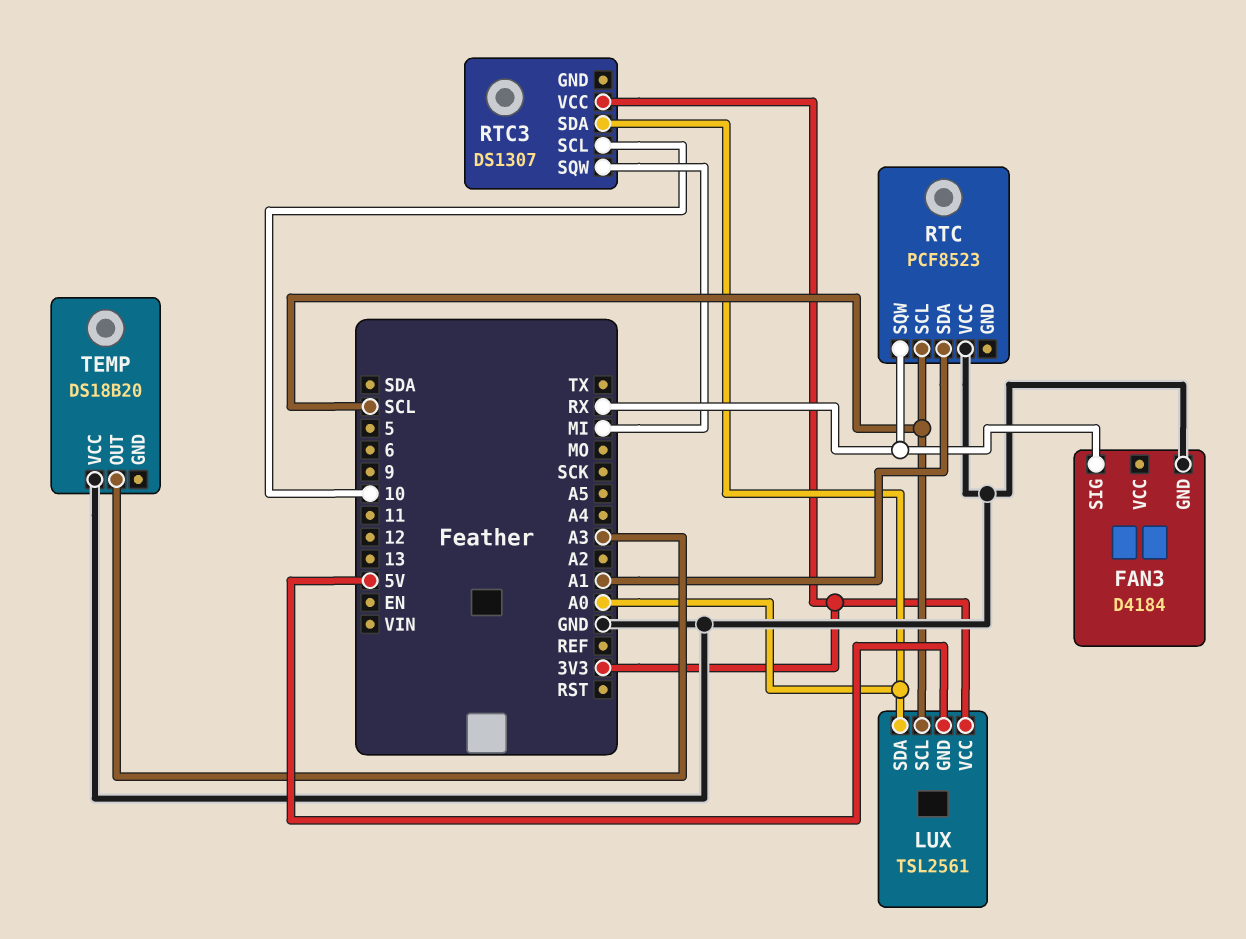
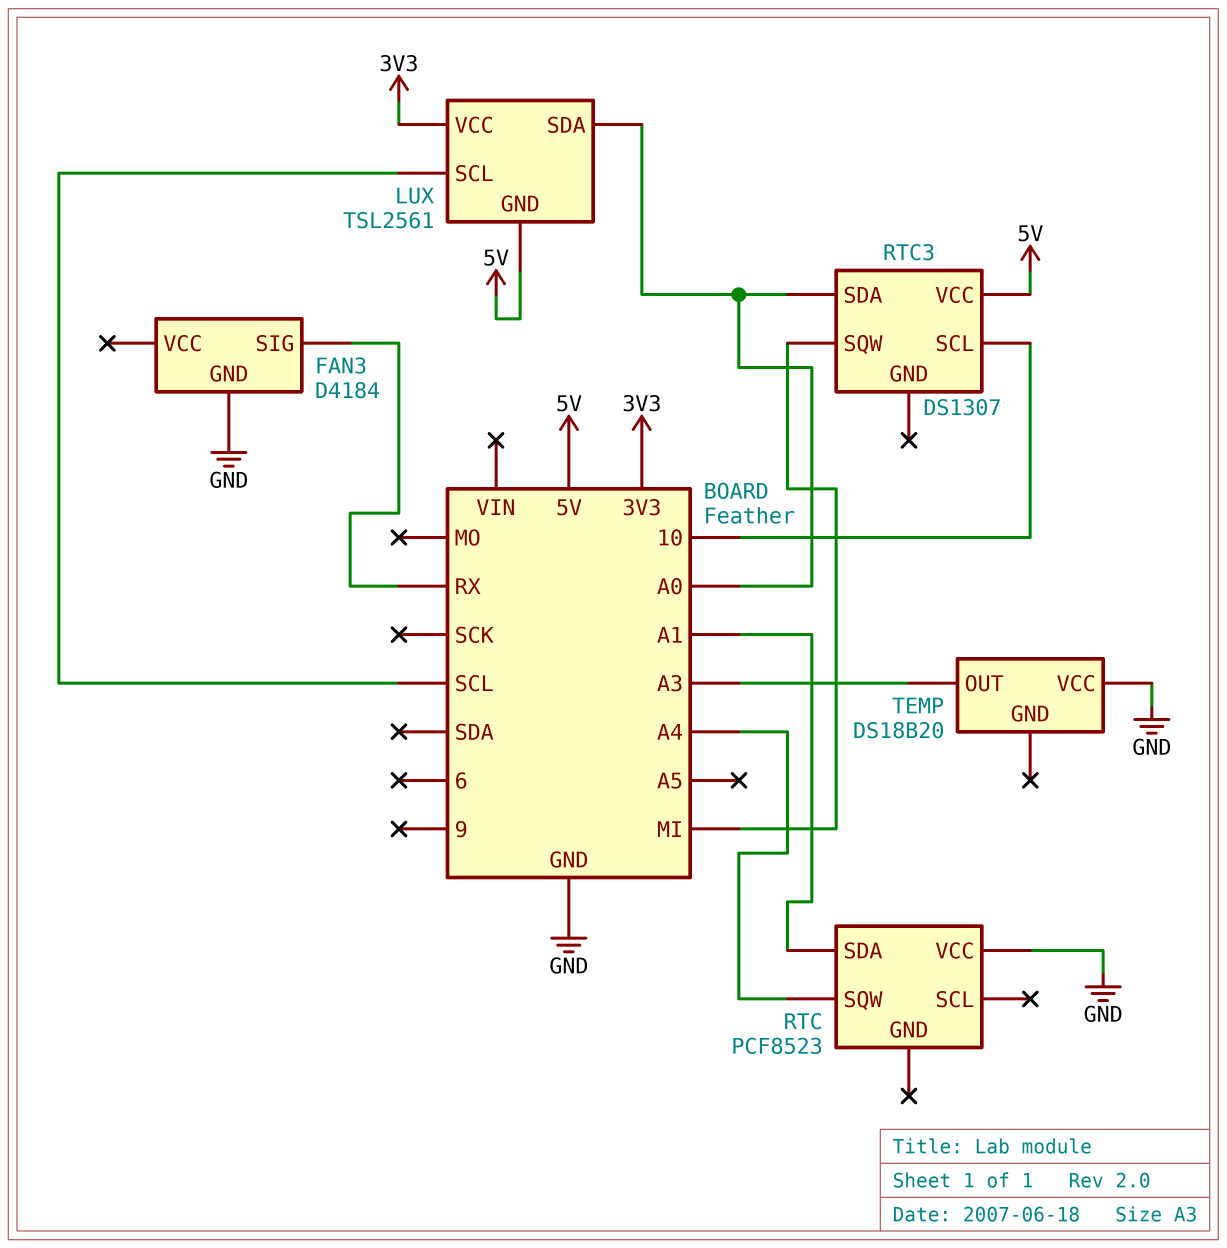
RTC pin SCL: SCL -> none
RTC pin SQW: RX -> A4
RTC3 pin VCC: 3V3 -> 5V

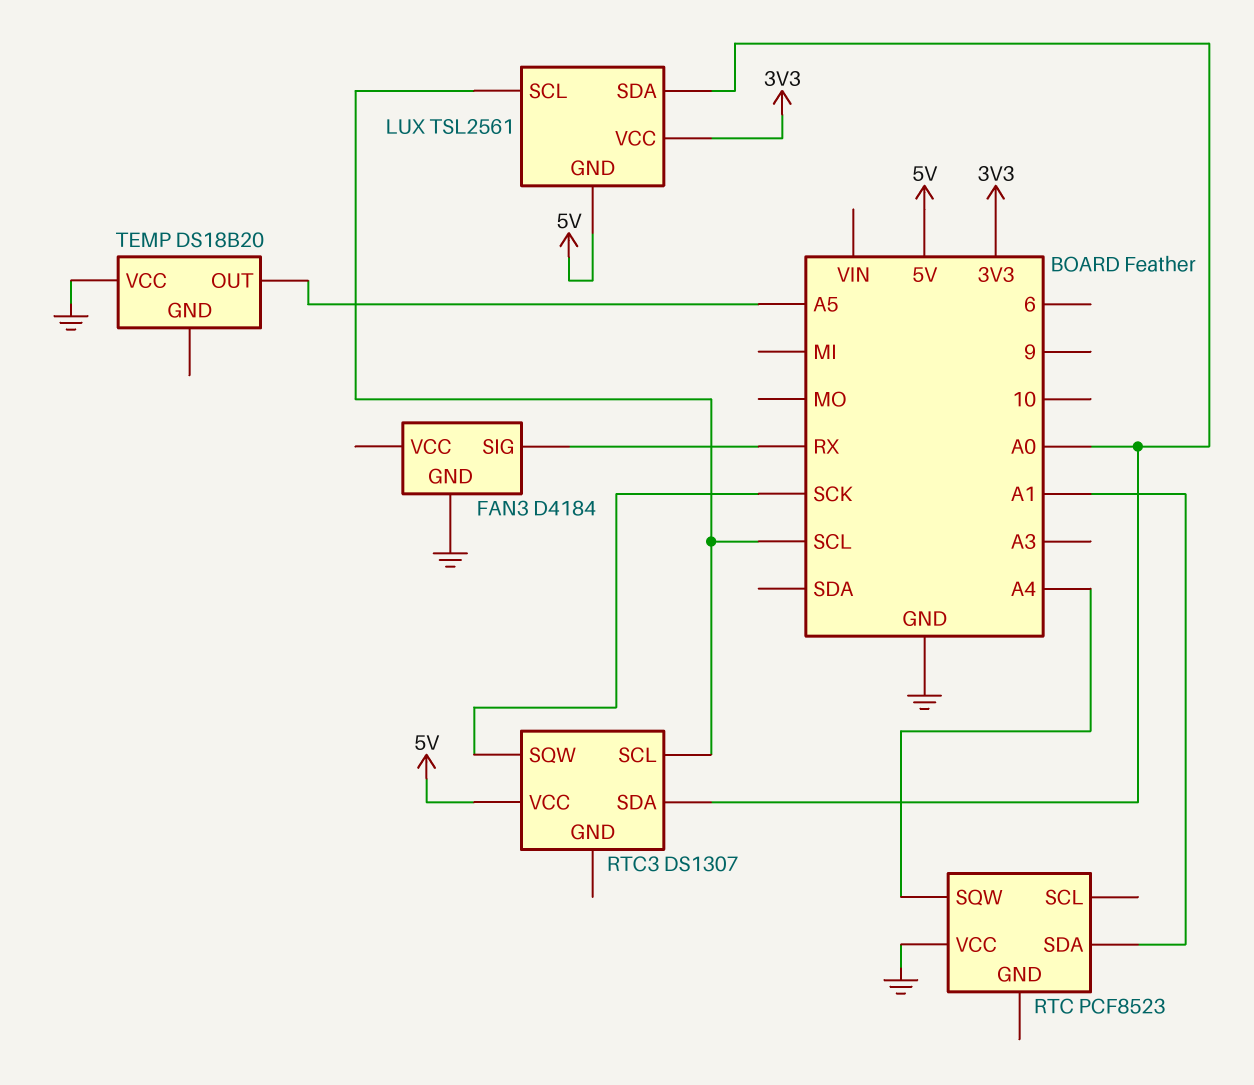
RTC3 pin SCL: 10 -> SCL
RTC3 pin SQW: MI -> SCK
TEMP pin OUT: A3 -> A5

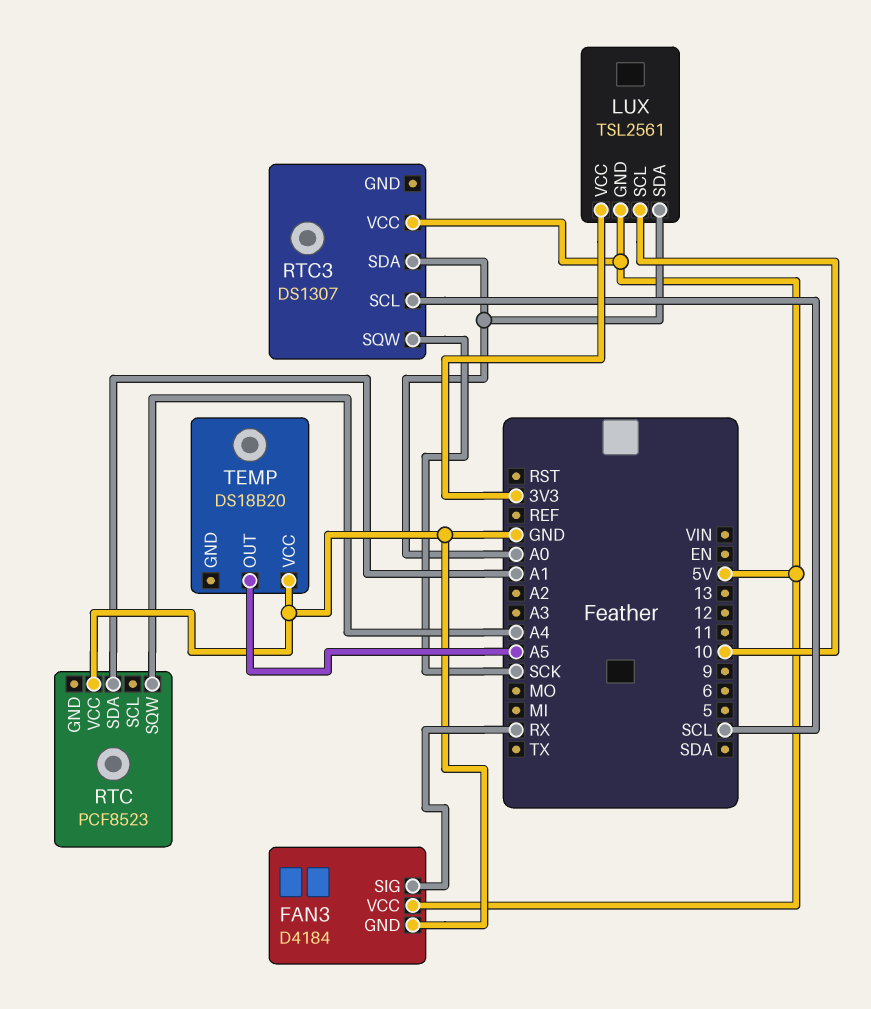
FAN3 pin VCC: none -> 5V
LUX pin SCL: SCL -> 10

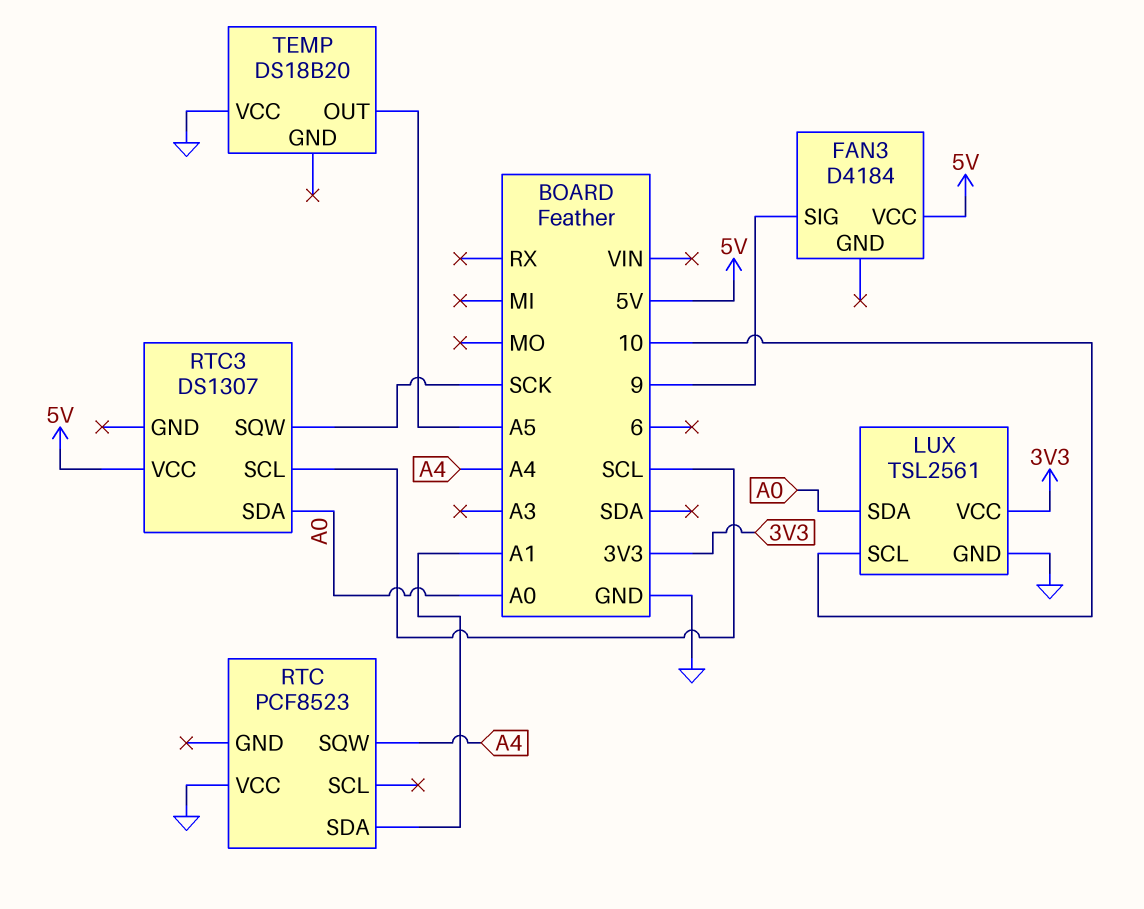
FAN3 pin GND: GND -> none
FAN3 pin SIG: RX -> 9
LUX pin GND: 5V -> GND

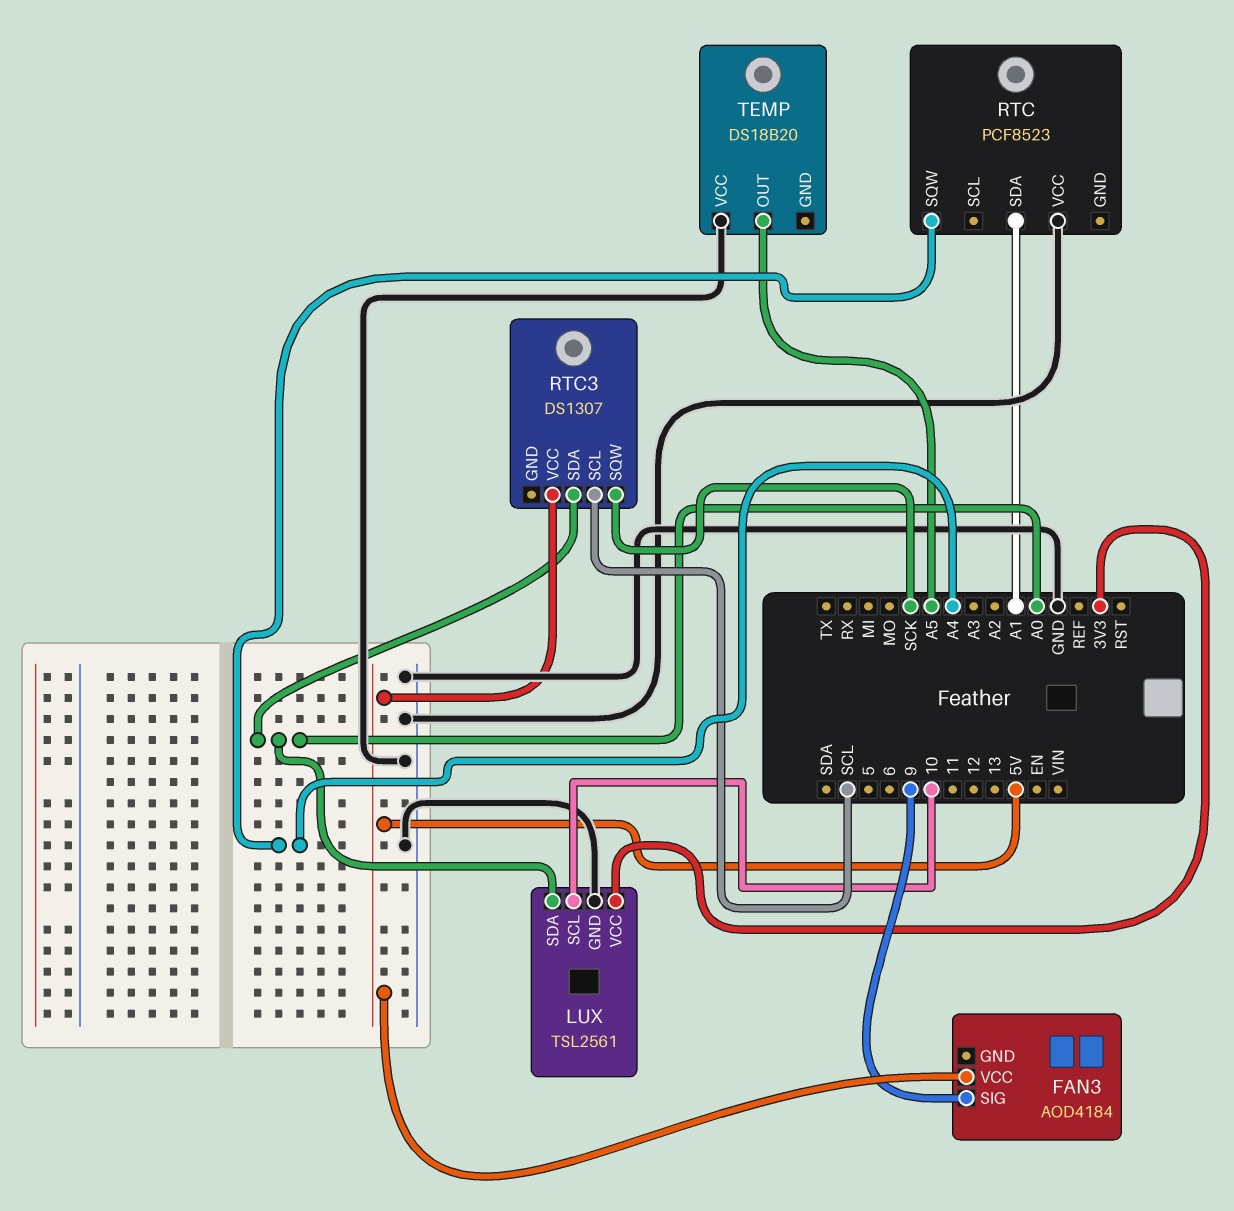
FAN3: D4184 -> AOD4184

